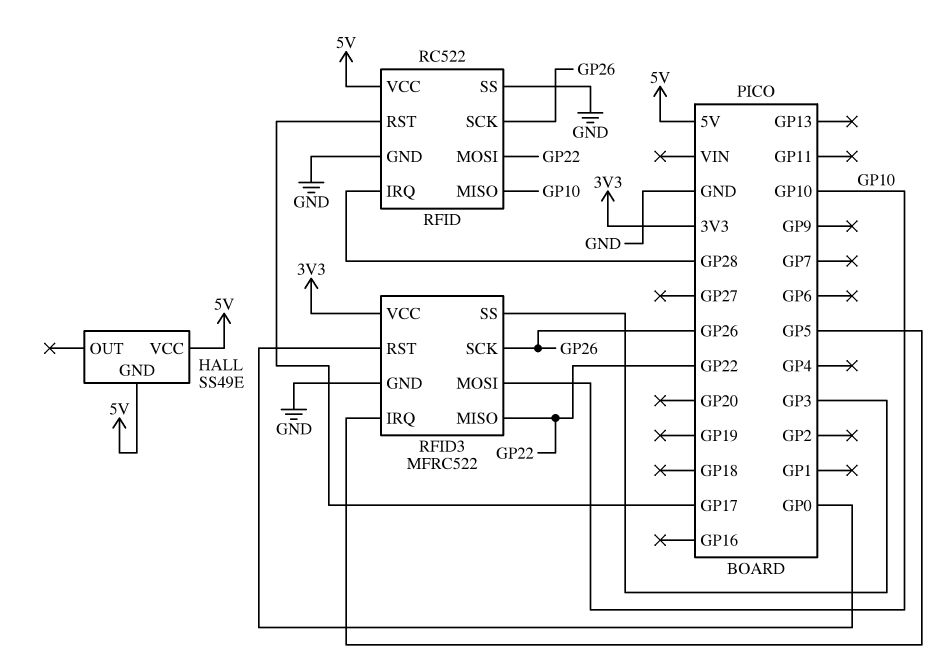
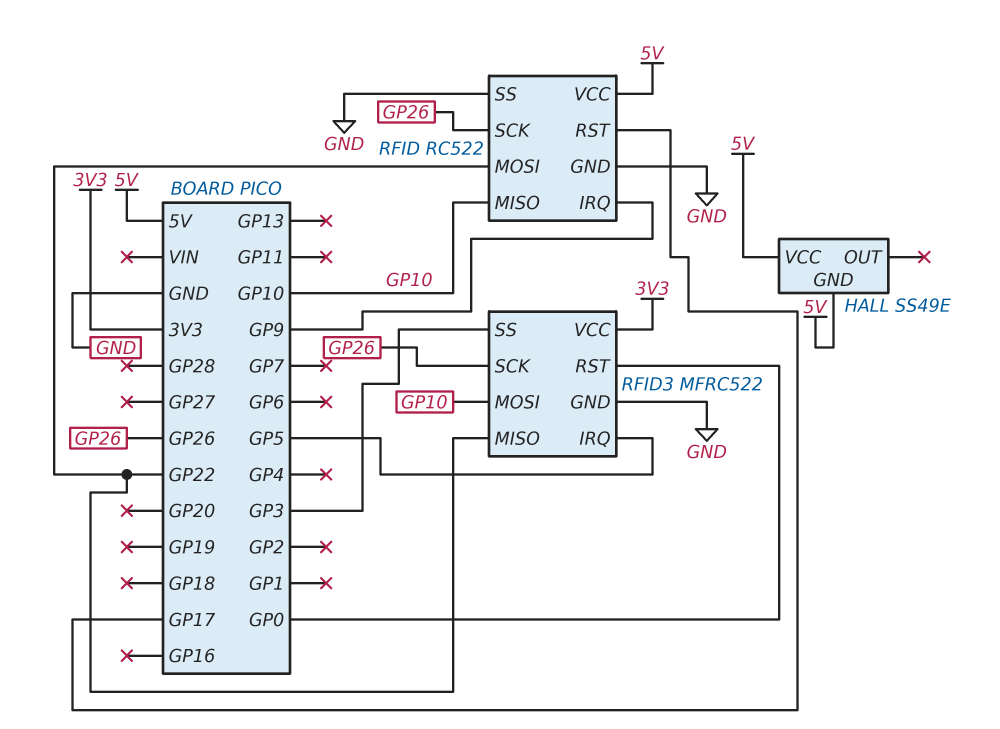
RFID pin IRQ: GP28 -> GP9

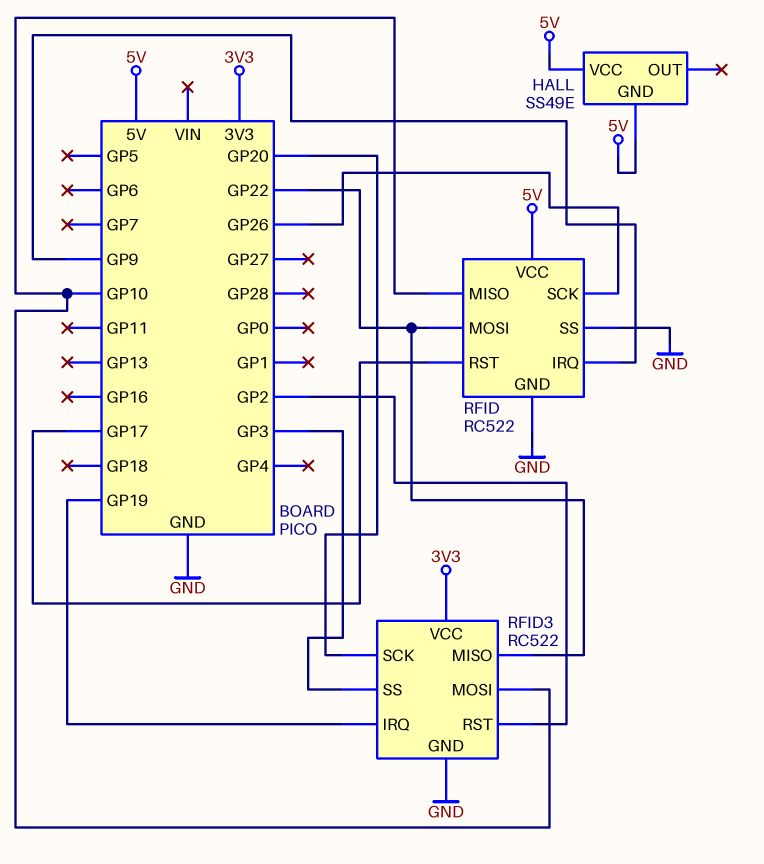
RFID3: MFRC522 -> RC522
RFID3 pin IRQ: GP5 -> GP19
RFID3 pin RST: GP0 -> GP2
RFID3 pin SCK: GP26 -> GP20

